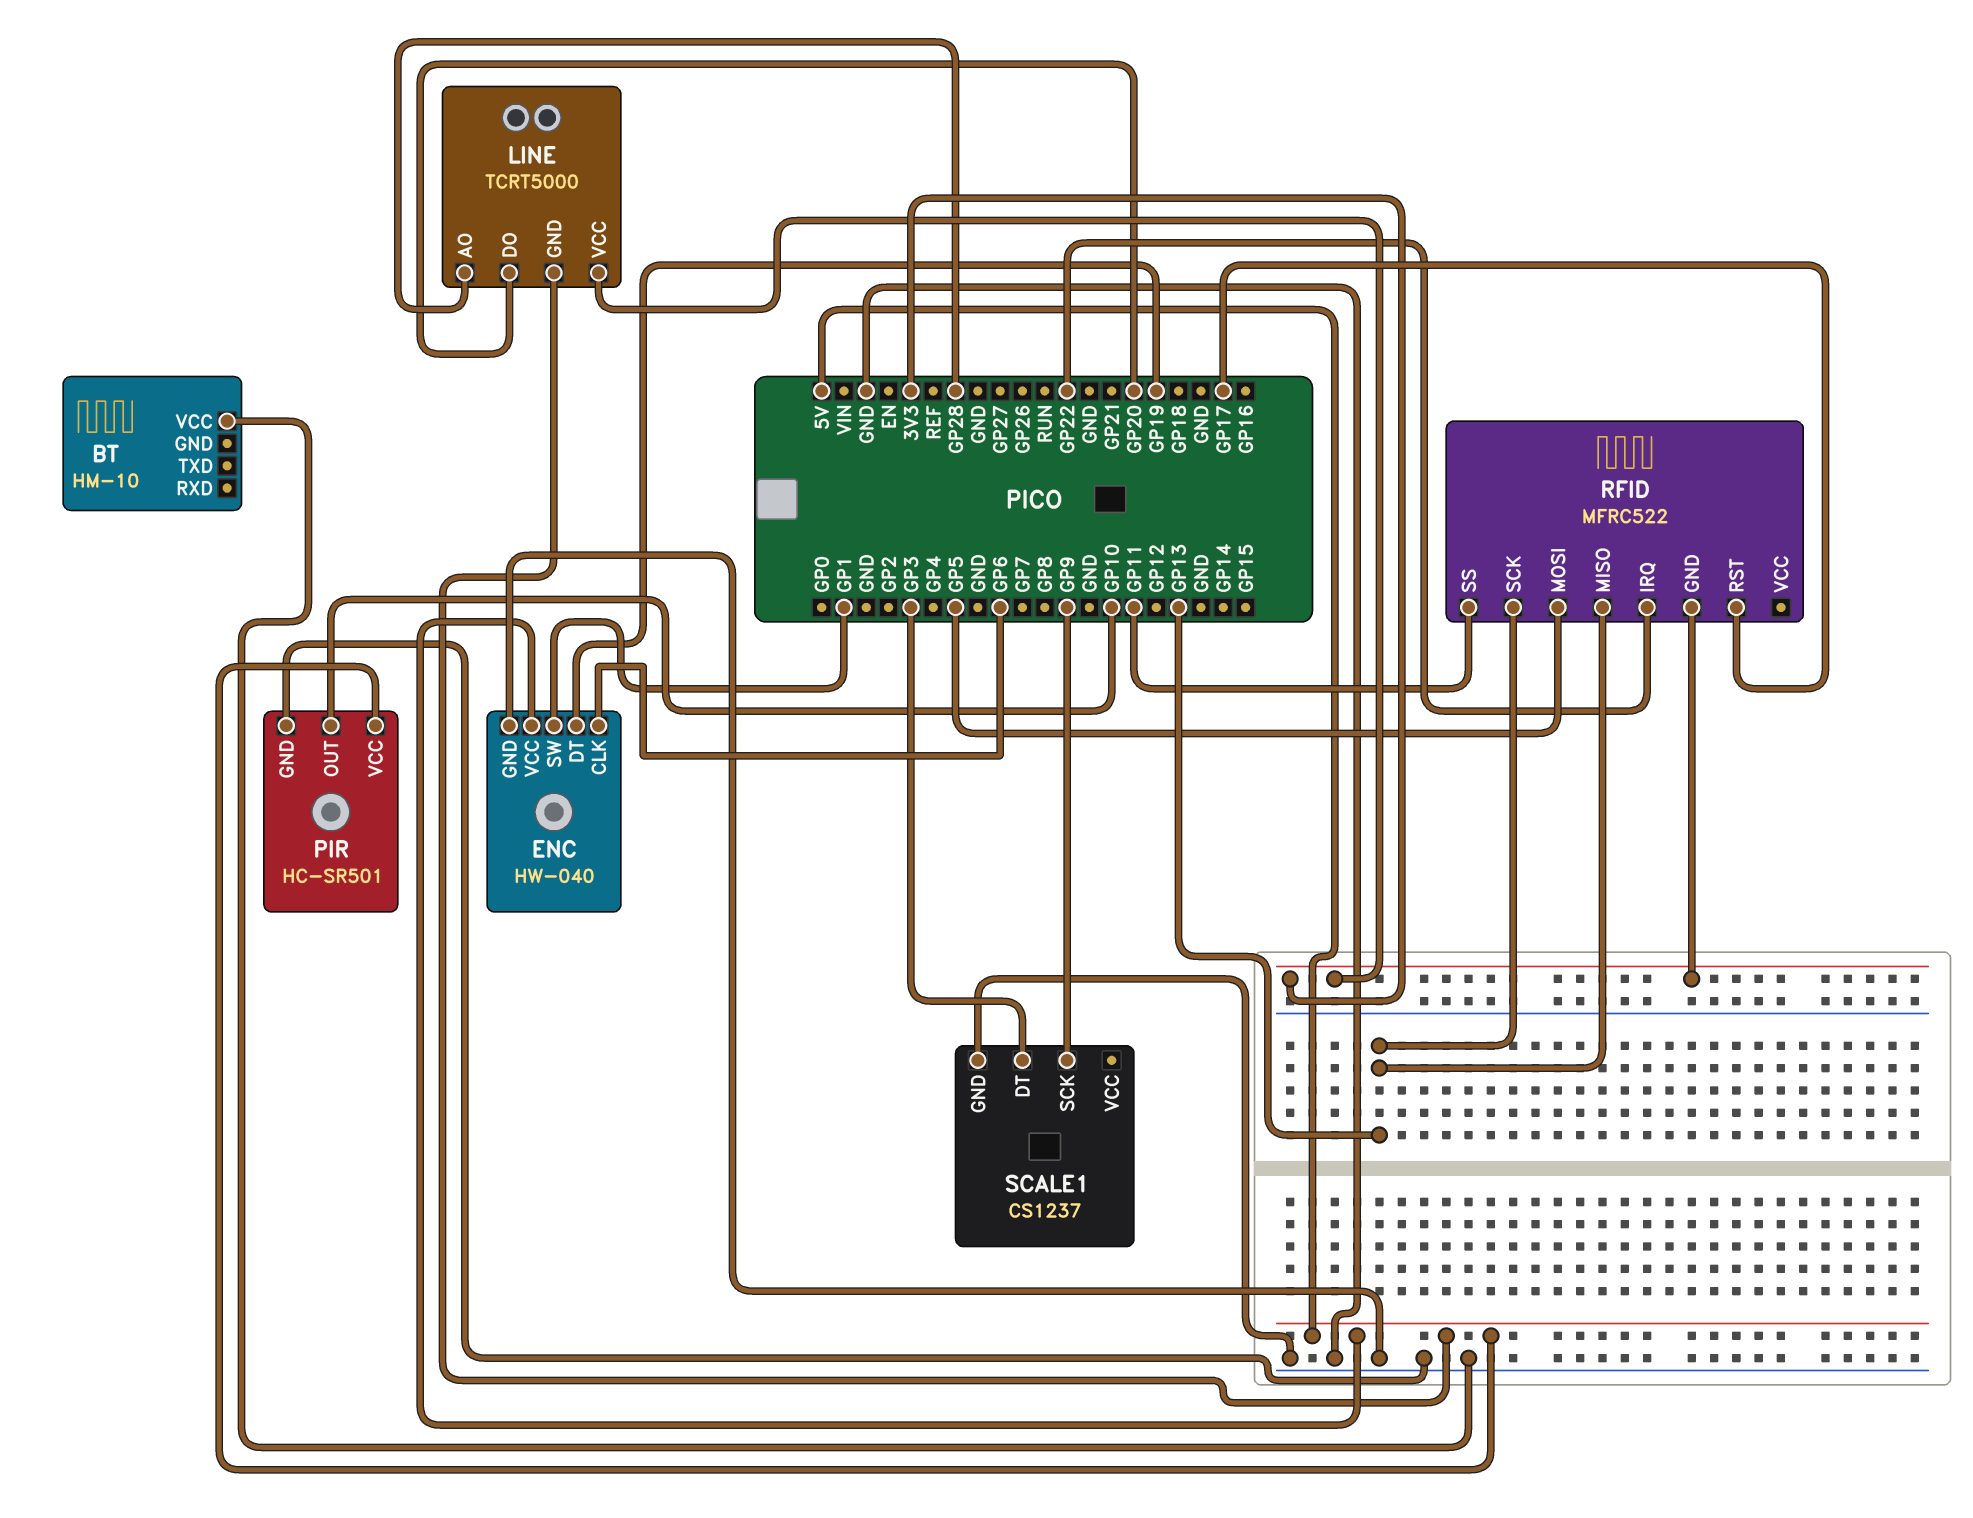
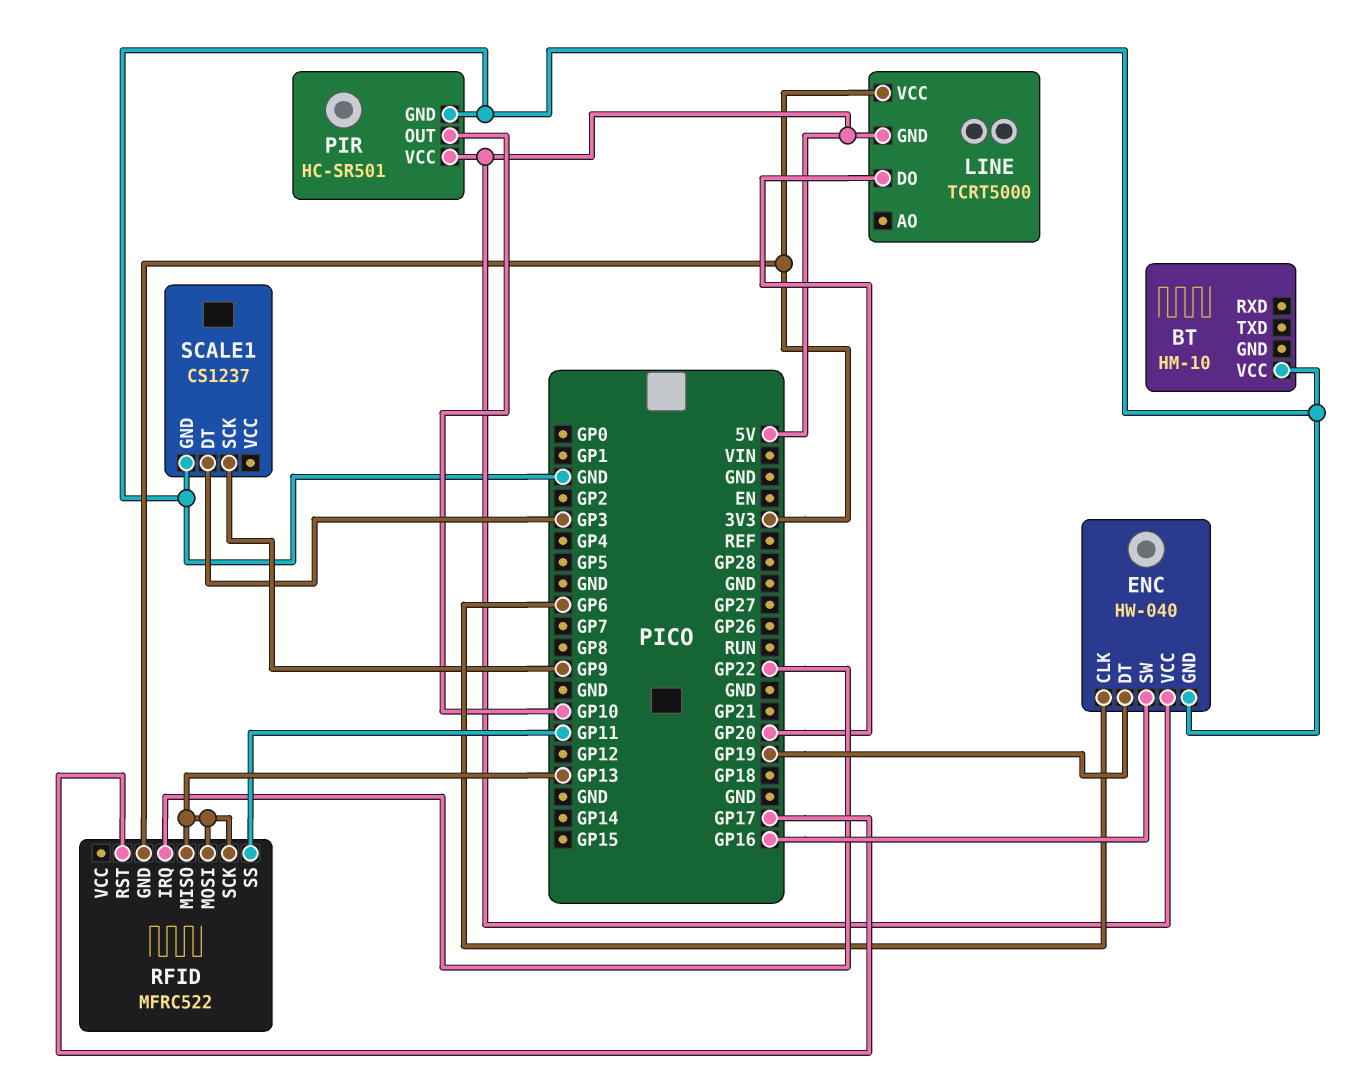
ENC pin SW: GP1 -> GP16
LINE pin AO: GP28 -> none
RFID pin MOSI: GP5 -> GP13

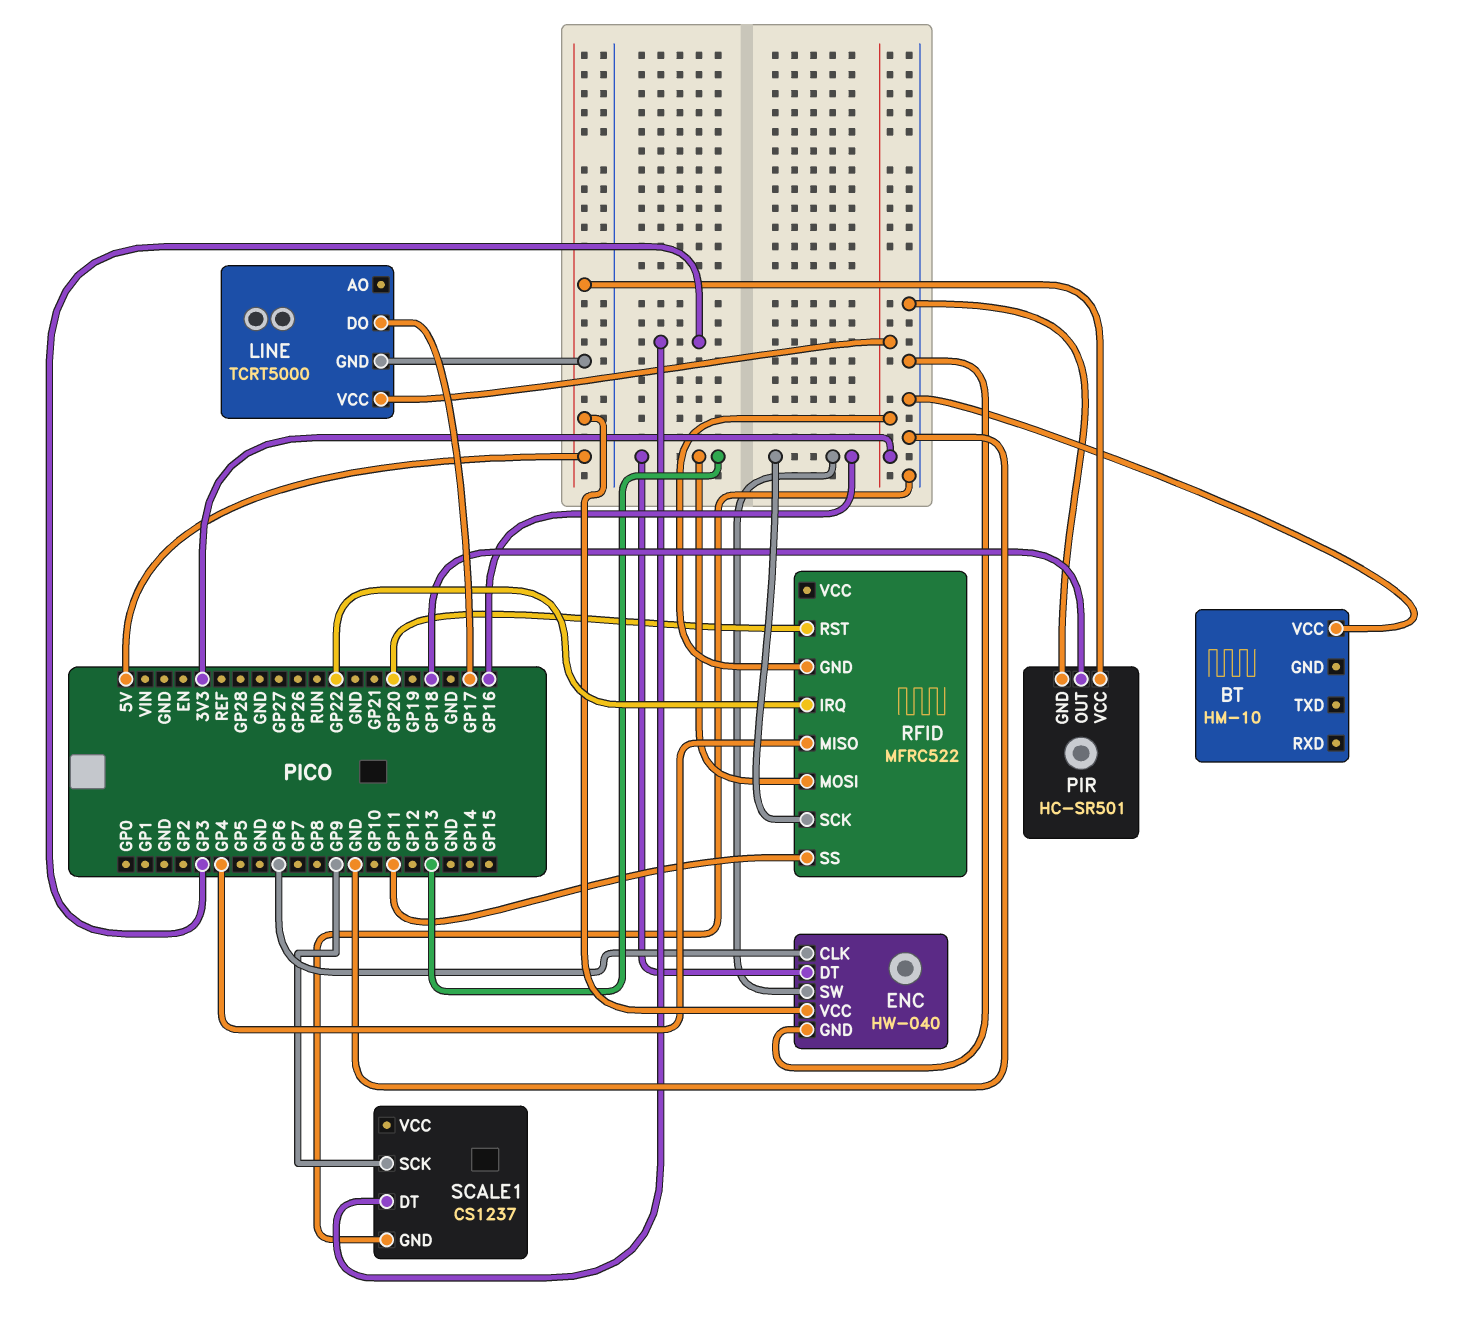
ENC pin DT: GP19 -> GP13
LINE pin DO: GP20 -> GP17
PIR pin OUT: GP10 -> GP18
RFID pin MISO: GP13 -> GP4
RFID pin RST: GP17 -> GP20
RFID pin SCK: GP13 -> GP16

